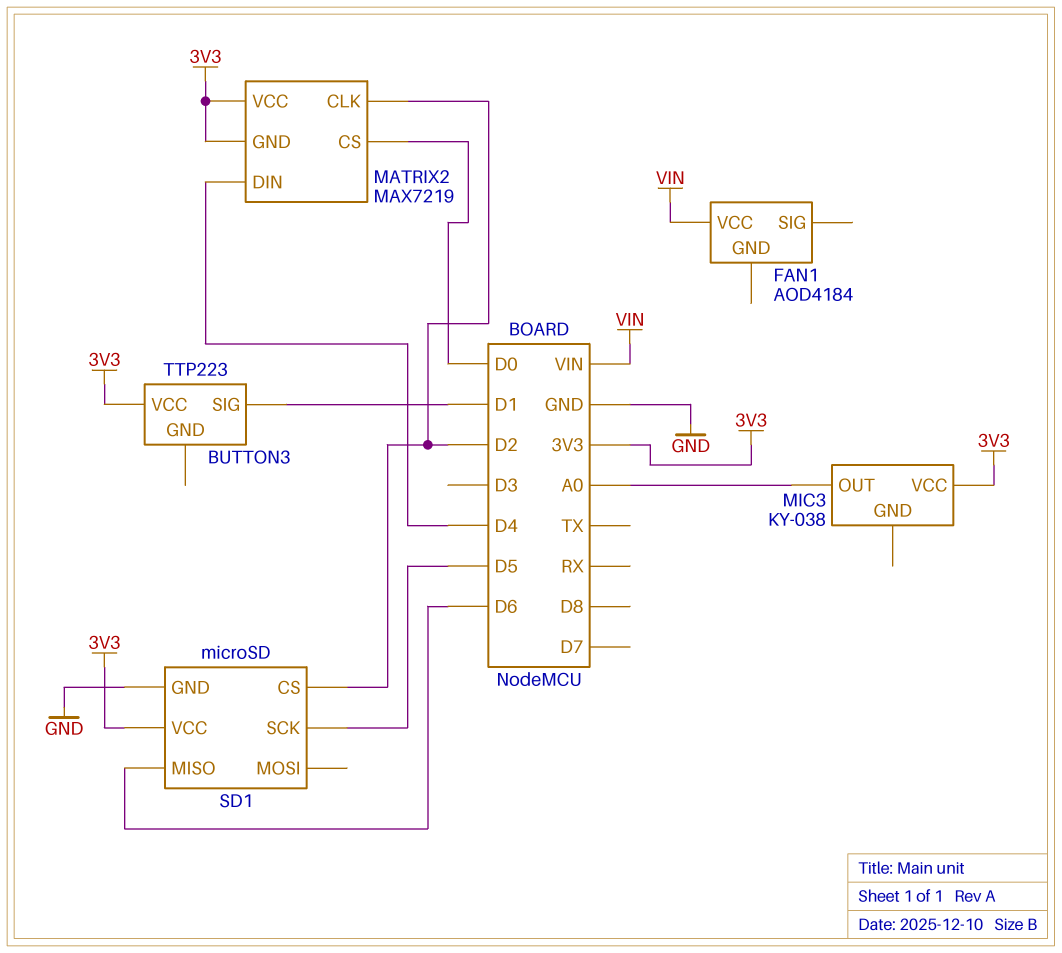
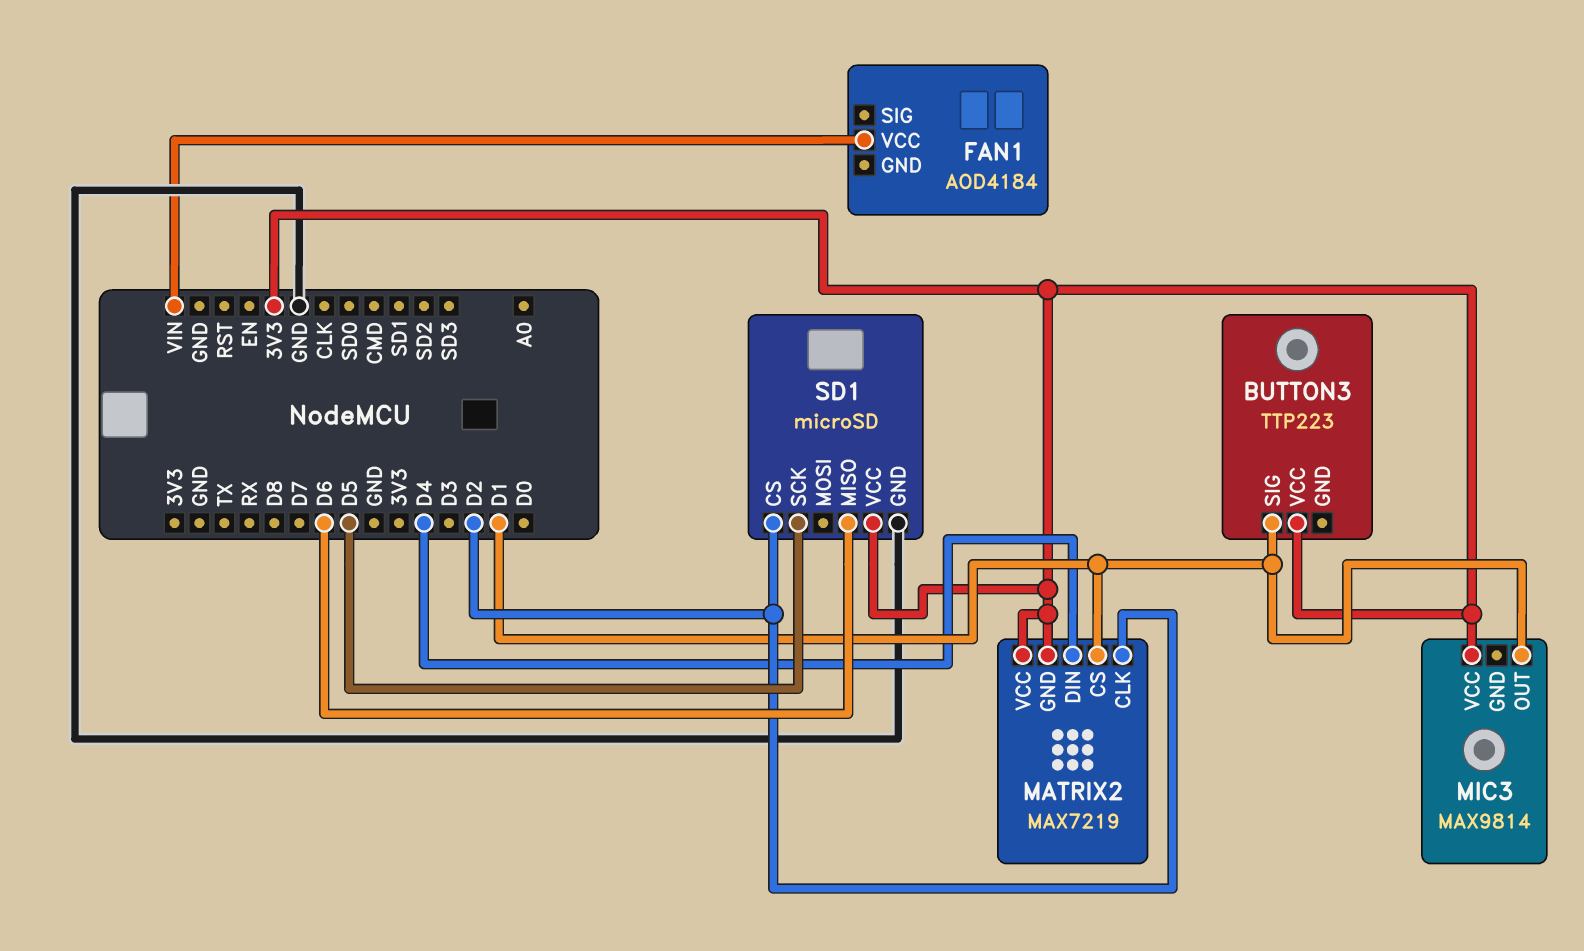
MATRIX2 pin CS: D0 -> D1
MIC3: KY-038 -> MAX9814
MIC3 pin OUT: A0 -> D1

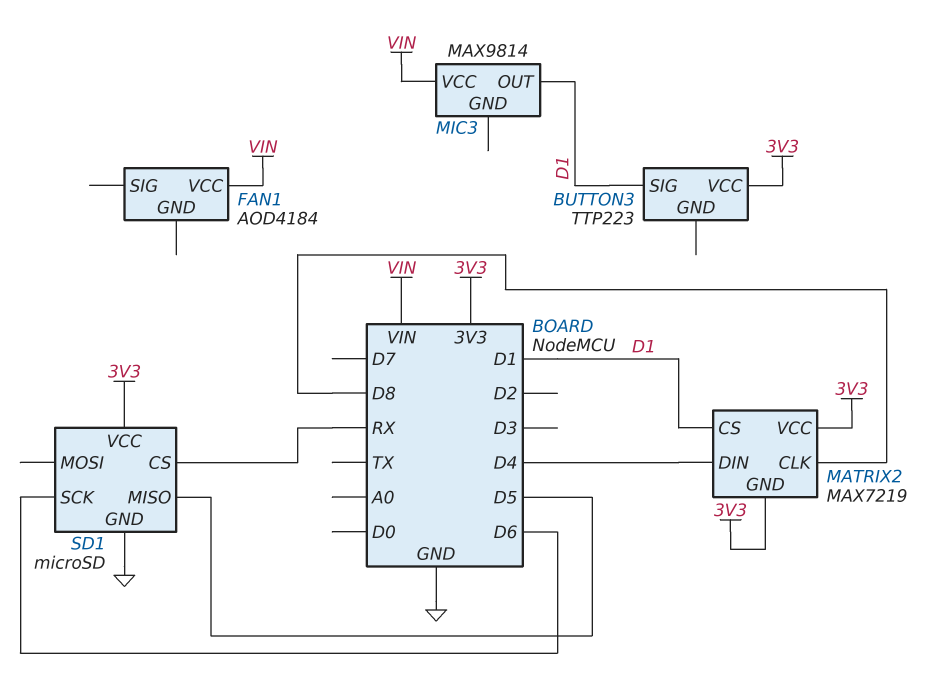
MATRIX2 pin CLK: D2 -> D8
MIC3 pin VCC: 3V3 -> VIN
SD1 pin CS: D2 -> RX
SD1 pin MISO: D6 -> D5
SD1 pin SCK: D5 -> D6

